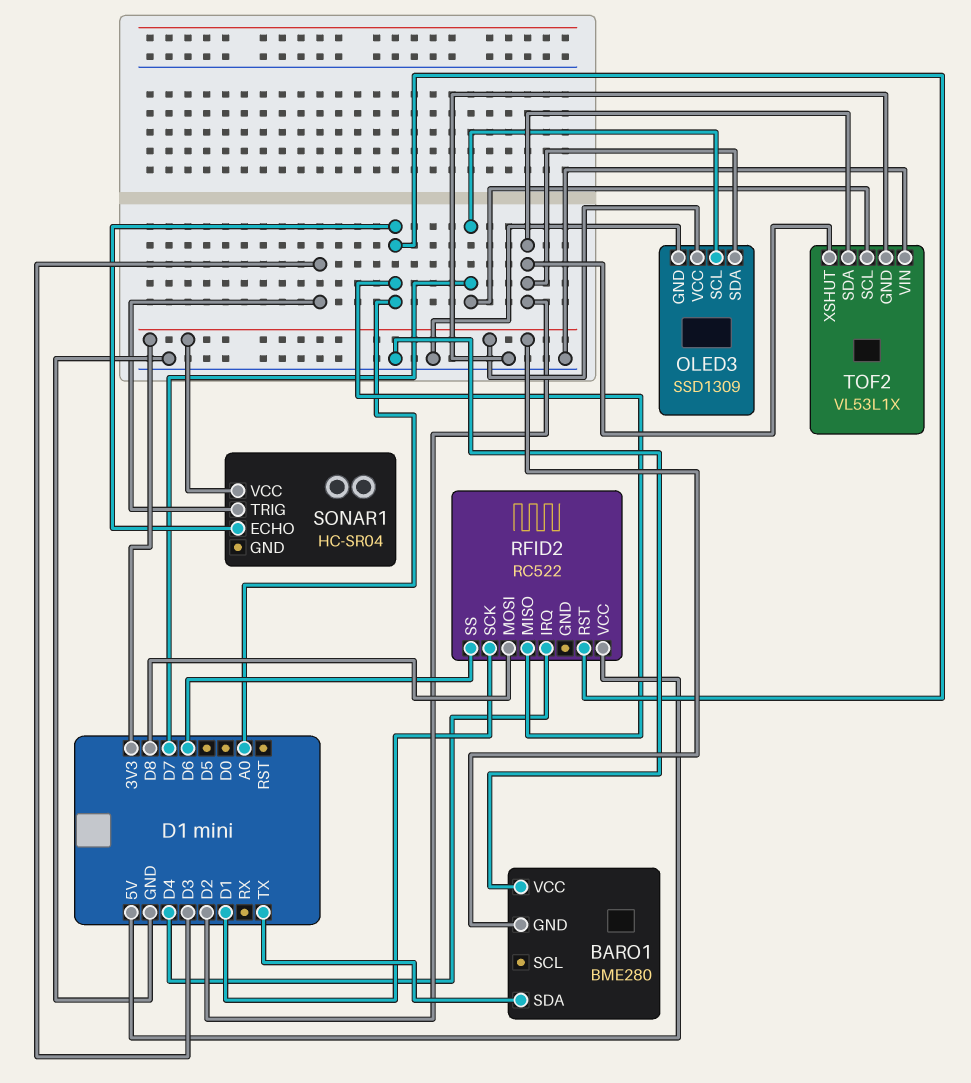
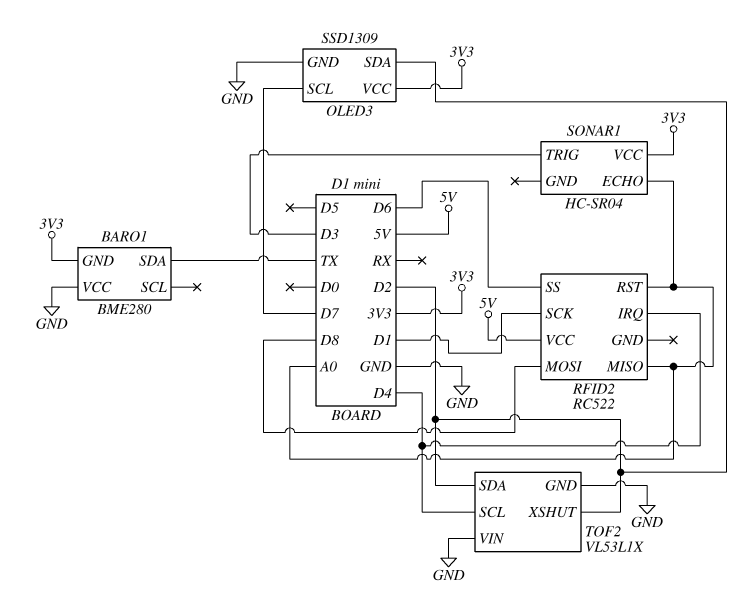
TOF2 pin SCL: D7 -> D4

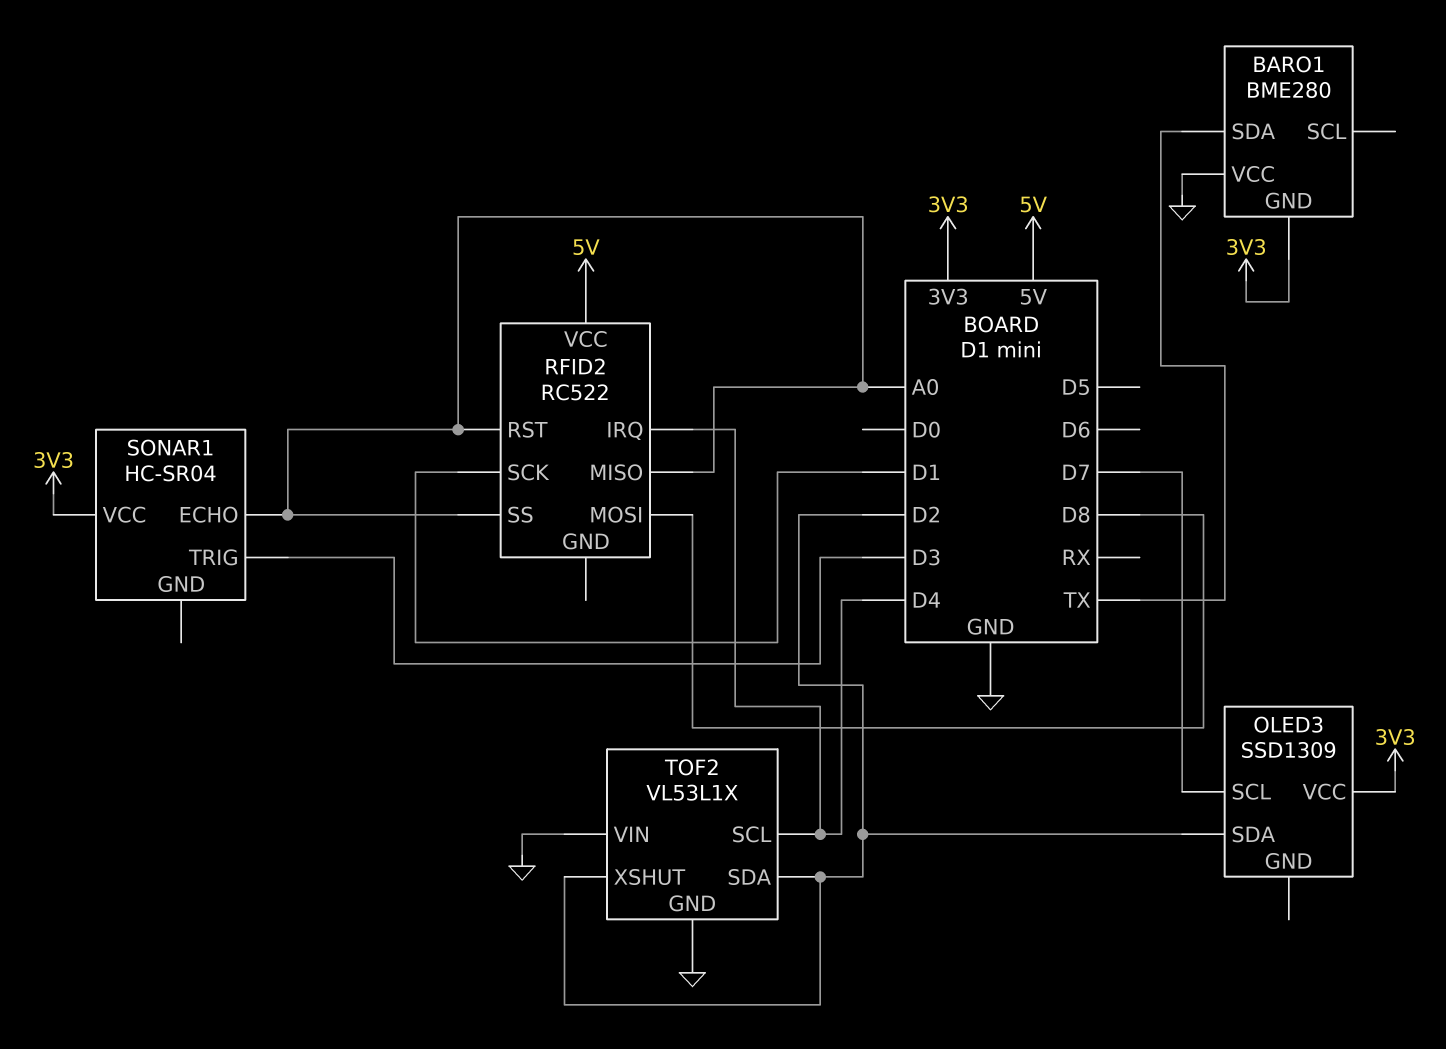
OLED3 pin GND: GND -> none
RFID2 pin SS: D6 -> A0

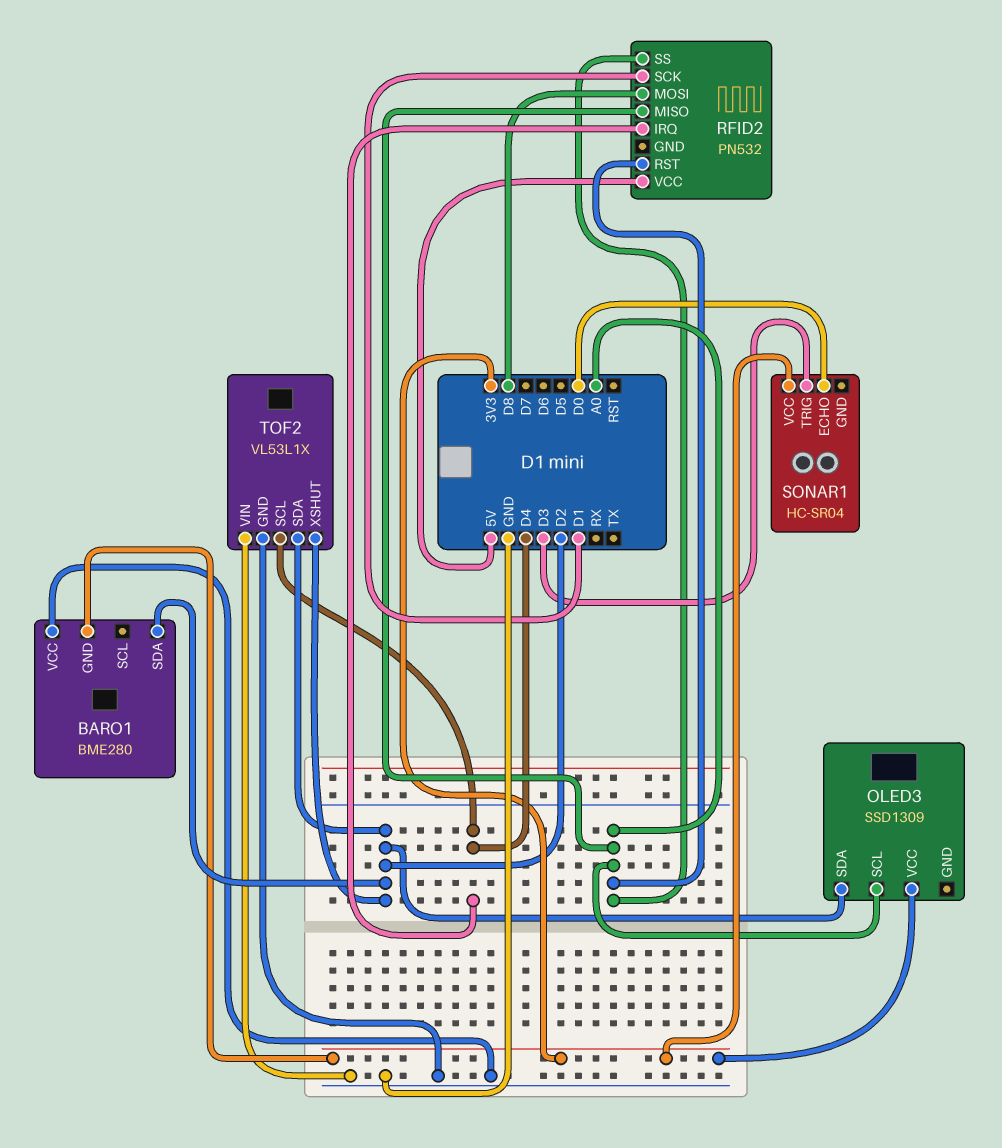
BARO1 pin SDA: TX -> D2
OLED3 pin SCL: D7 -> A0
RFID2: RC522 -> PN532
SONAR1 pin ECHO: A0 -> D0

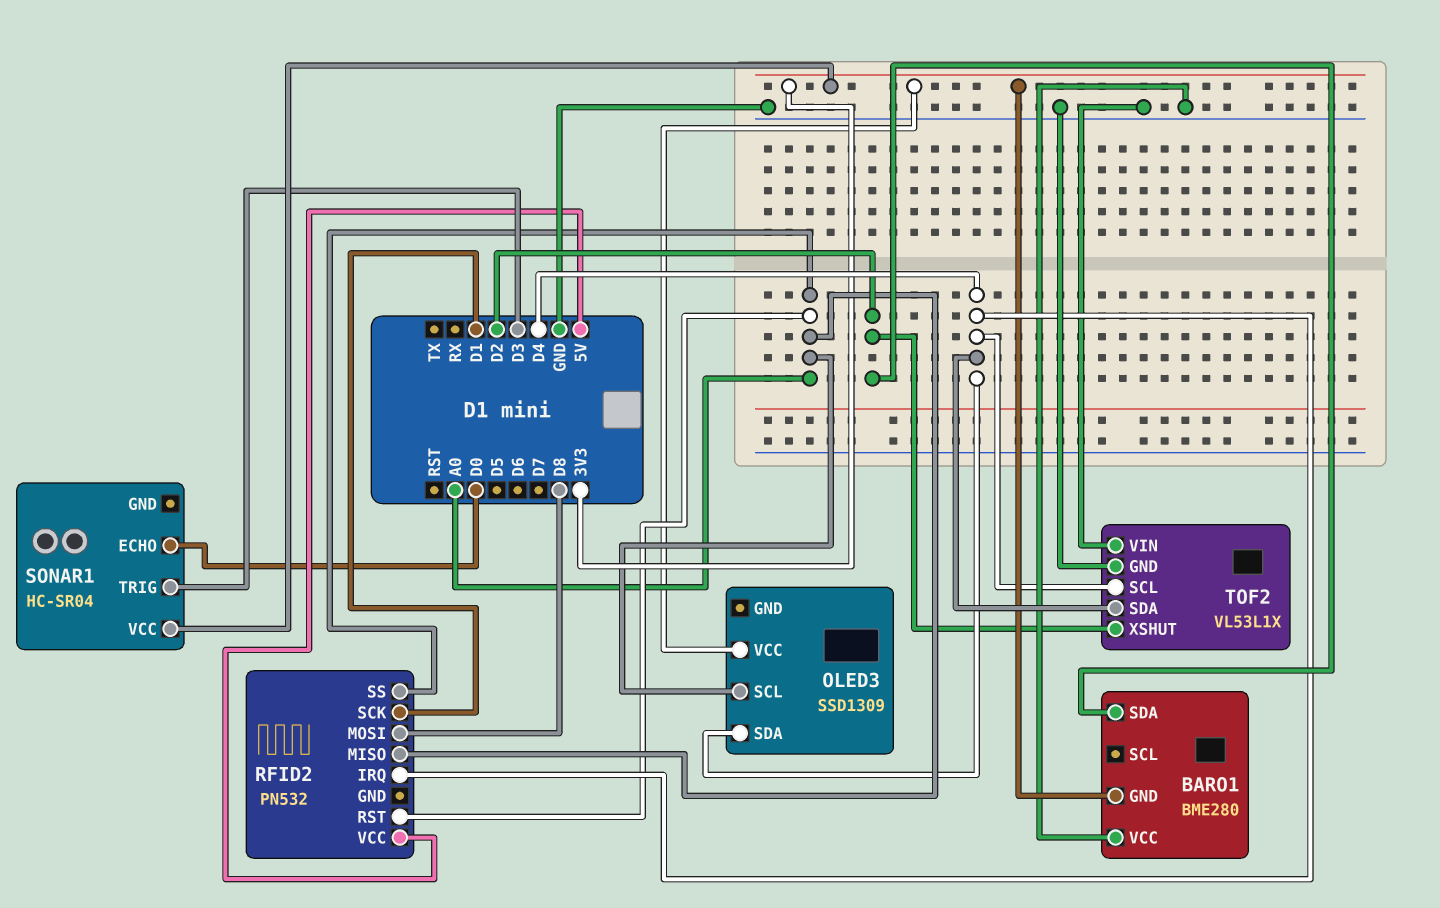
OLED3 pin SDA: D2 -> D4
TOF2 pin SDA: D2 -> D4

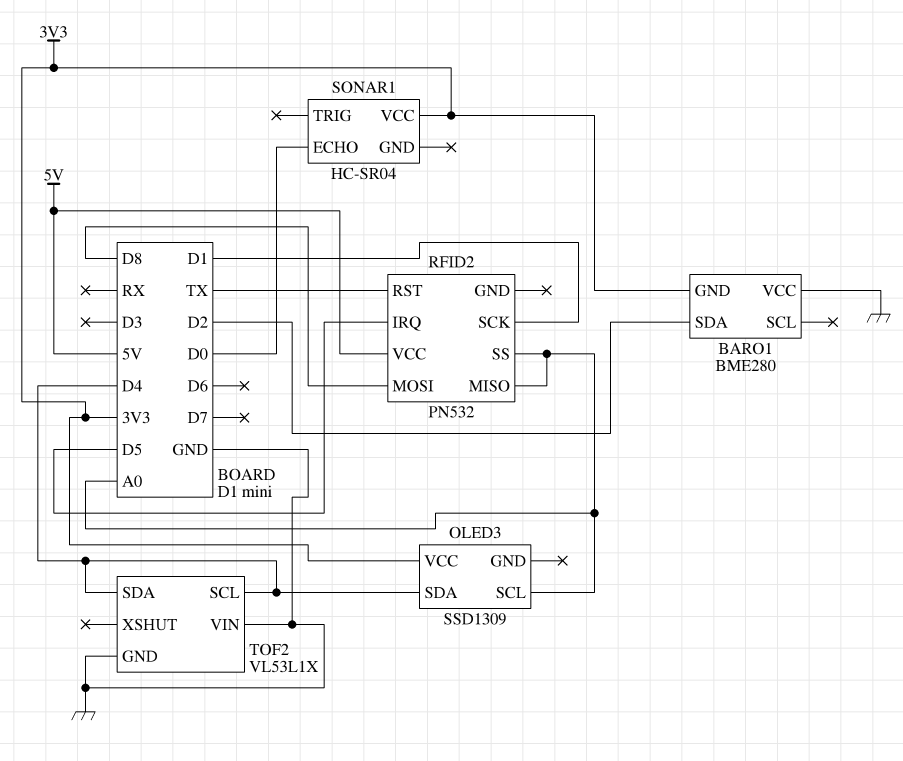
RFID2 pin IRQ: D4 -> D5
RFID2 pin RST: A0 -> TX
SONAR1 pin TRIG: D3 -> none
TOF2 pin XSHUT: D2 -> none

